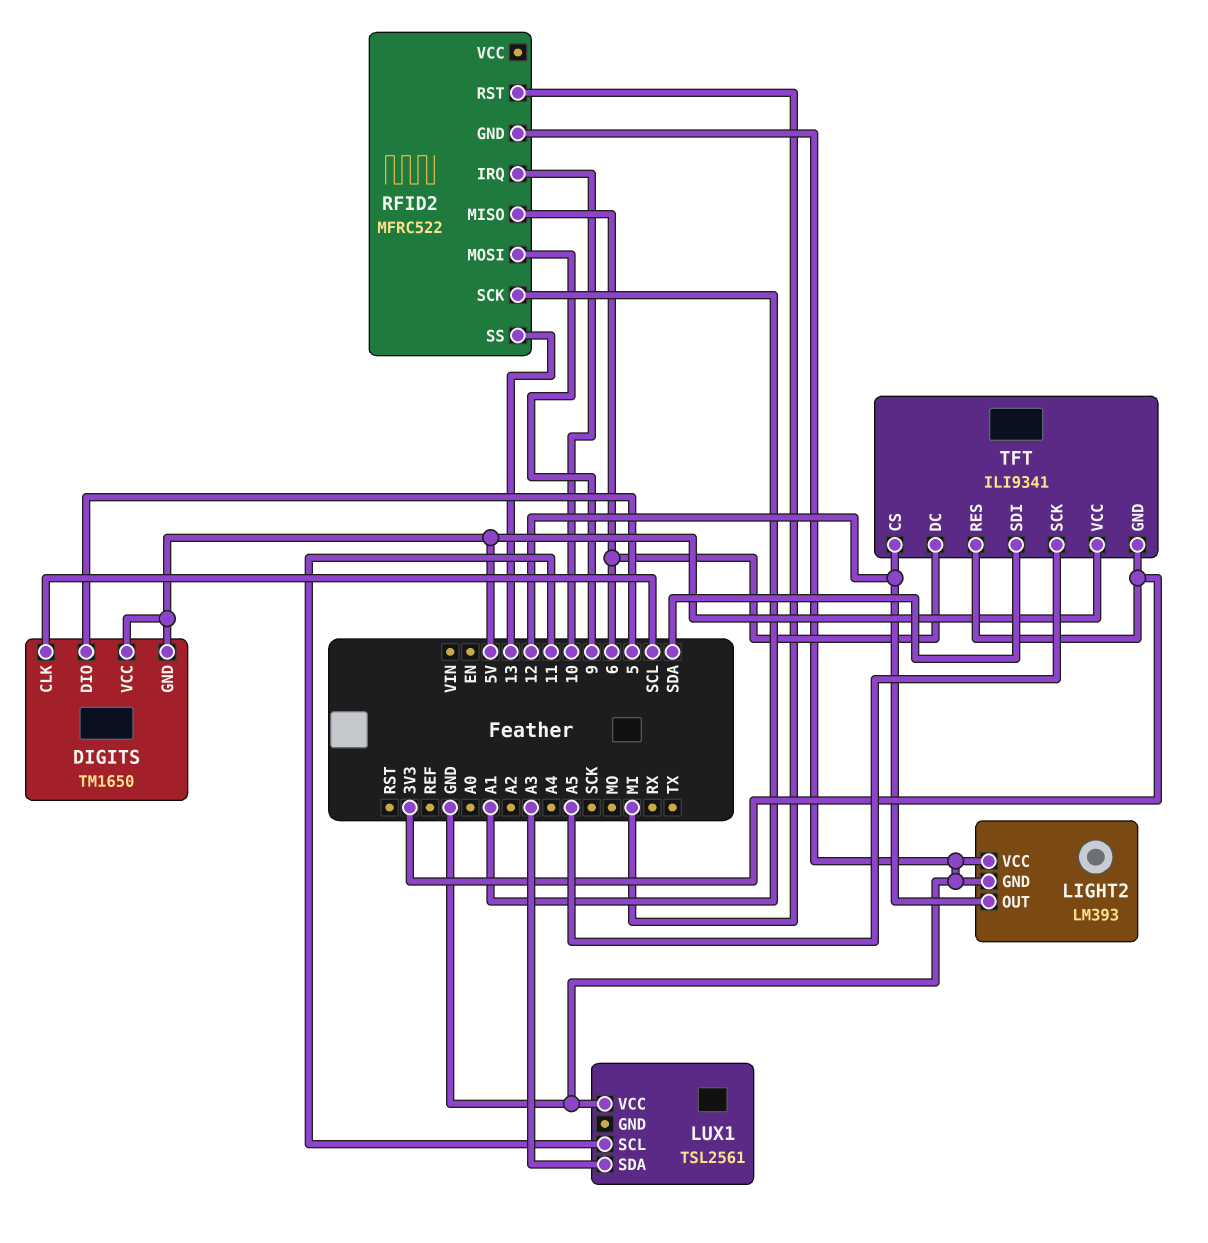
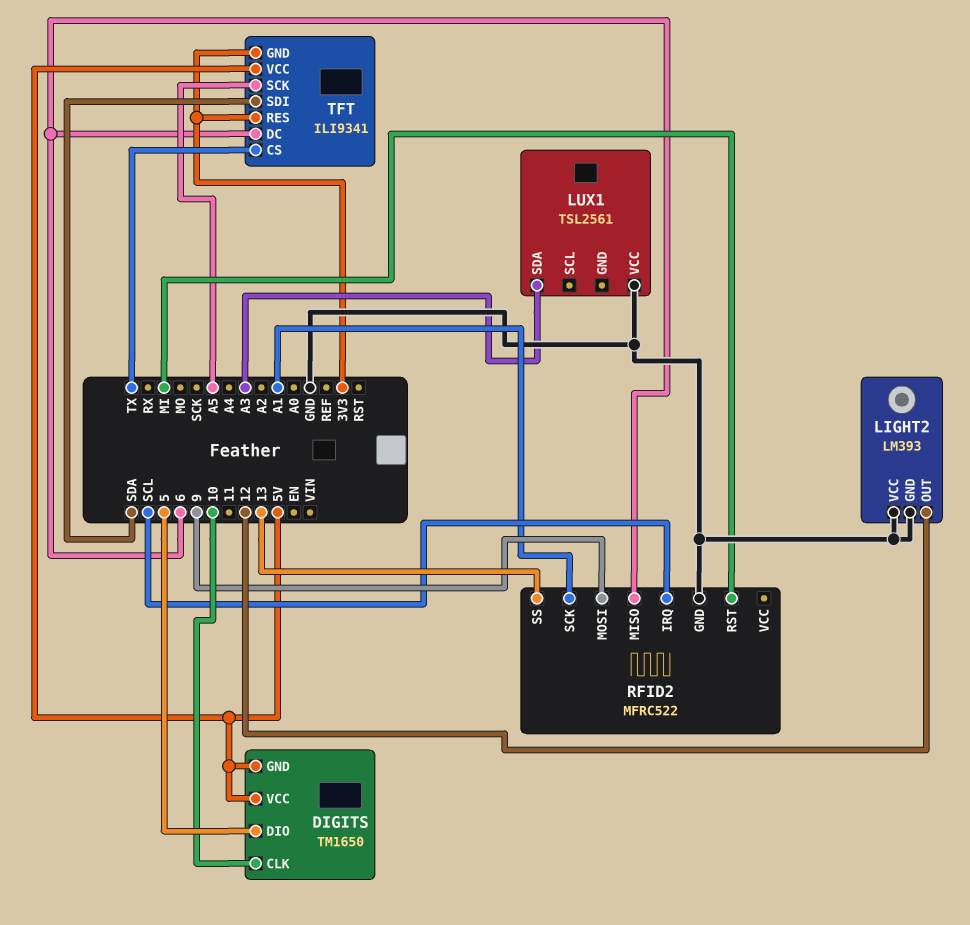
DIGITS pin CLK: SCL -> 10
LUX1 pin SCL: 11 -> none
RFID2 pin IRQ: 10 -> SCL
TFT pin CS: 12 -> TX

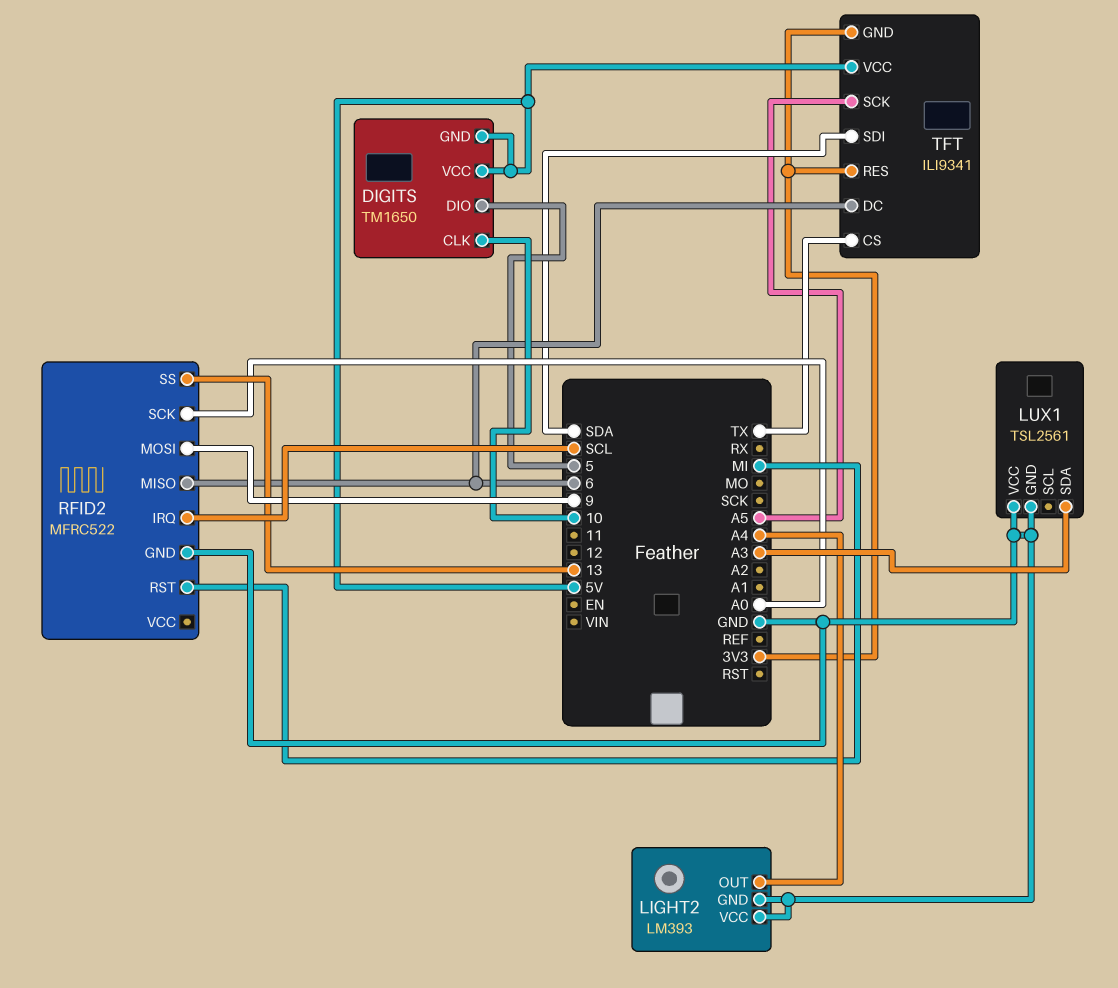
LIGHT2 pin OUT: 12 -> A4
LUX1 pin GND: none -> GND
RFID2 pin SCK: A1 -> A0

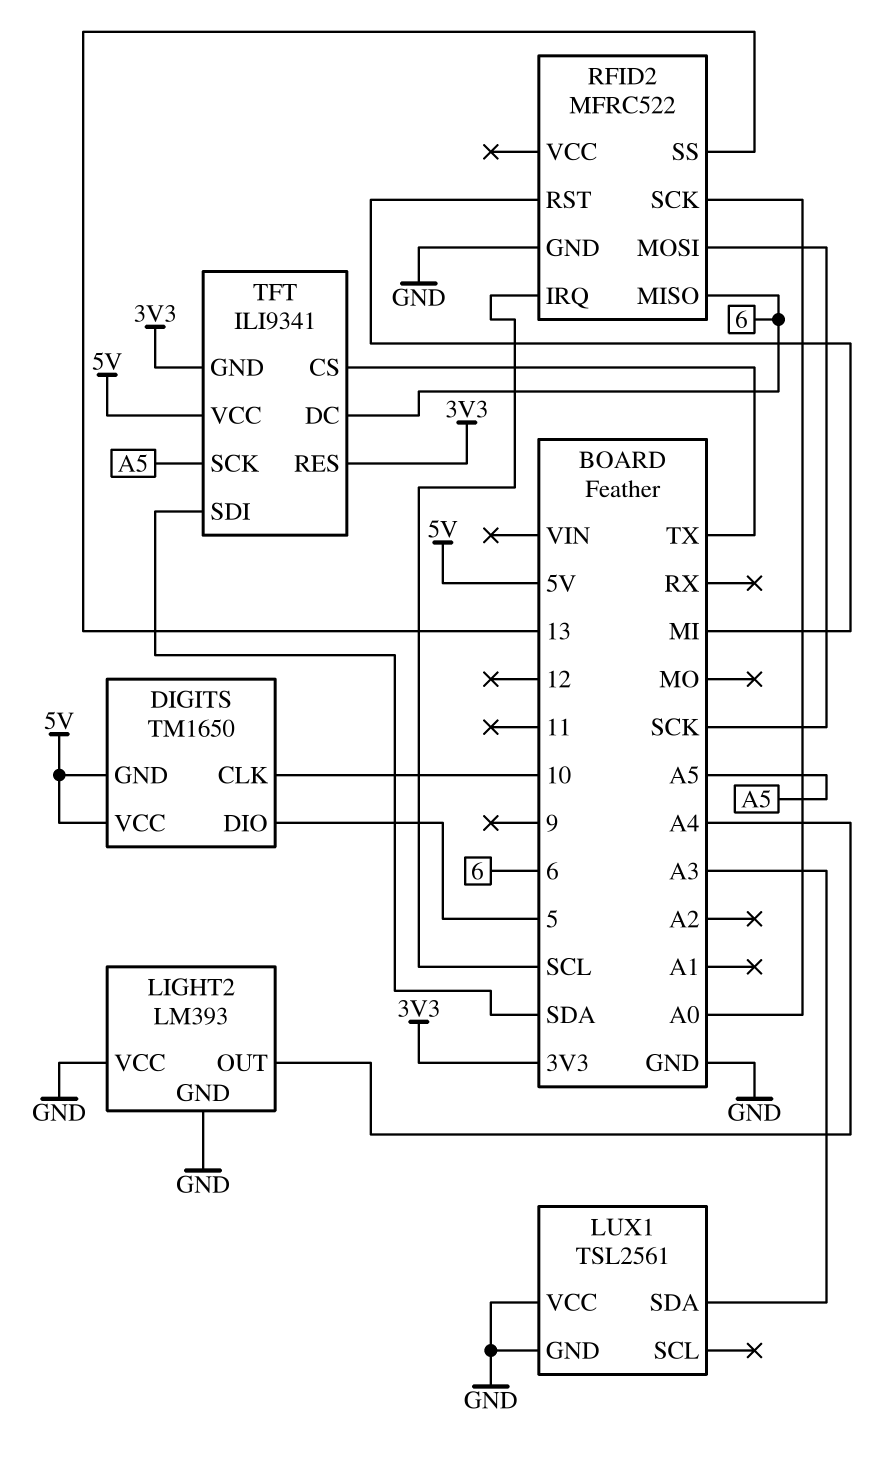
RFID2 pin MOSI: 9 -> SCK

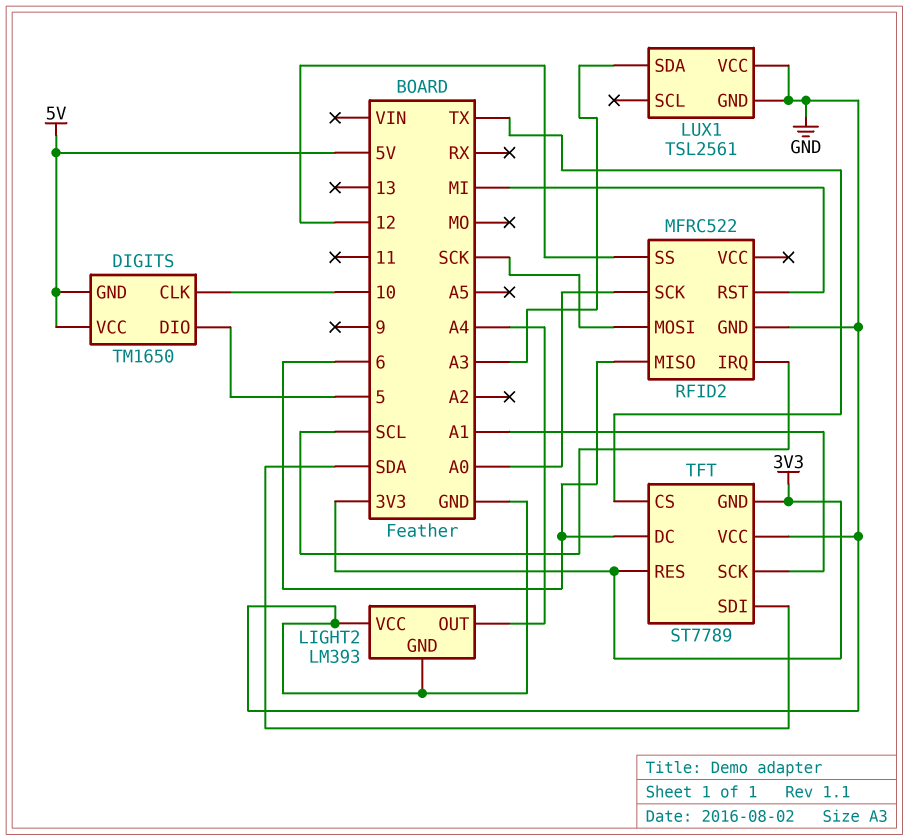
RFID2 pin SS: 13 -> 12
TFT: ILI9341 -> ST7789
TFT pin SCK: A5 -> A1
TFT pin VCC: 5V -> GND

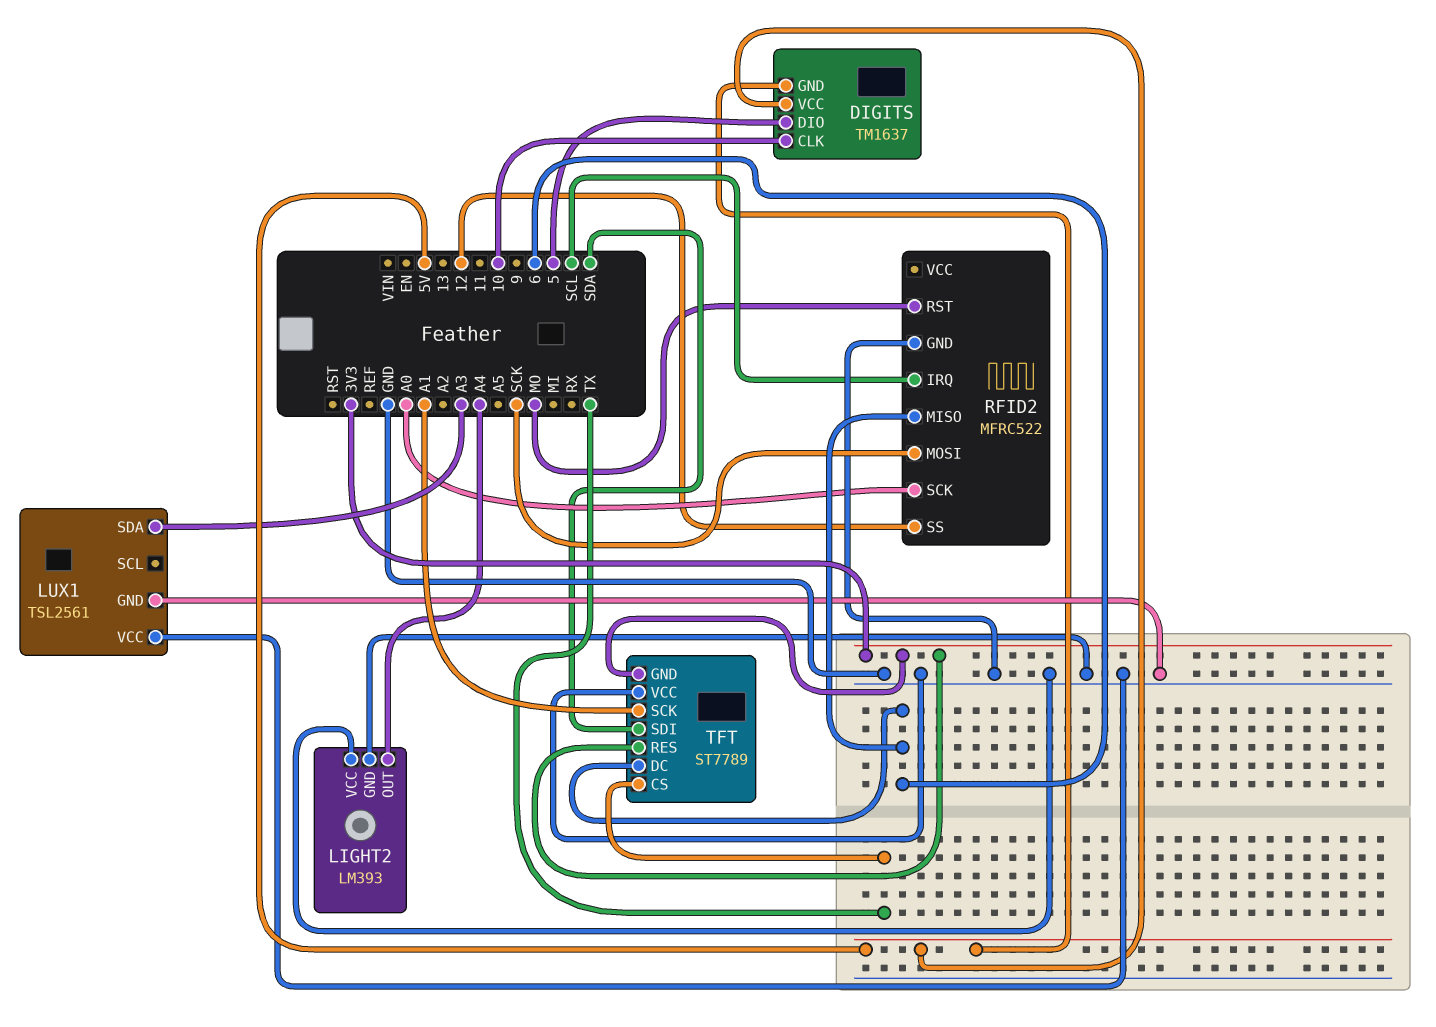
DIGITS: TM1650 -> TM1637
RFID2 pin RST: MI -> MO

